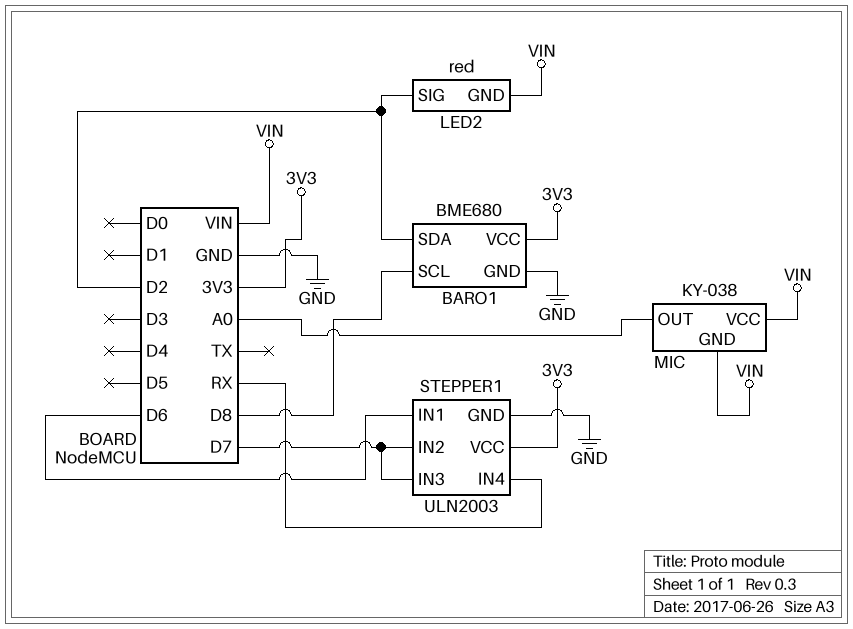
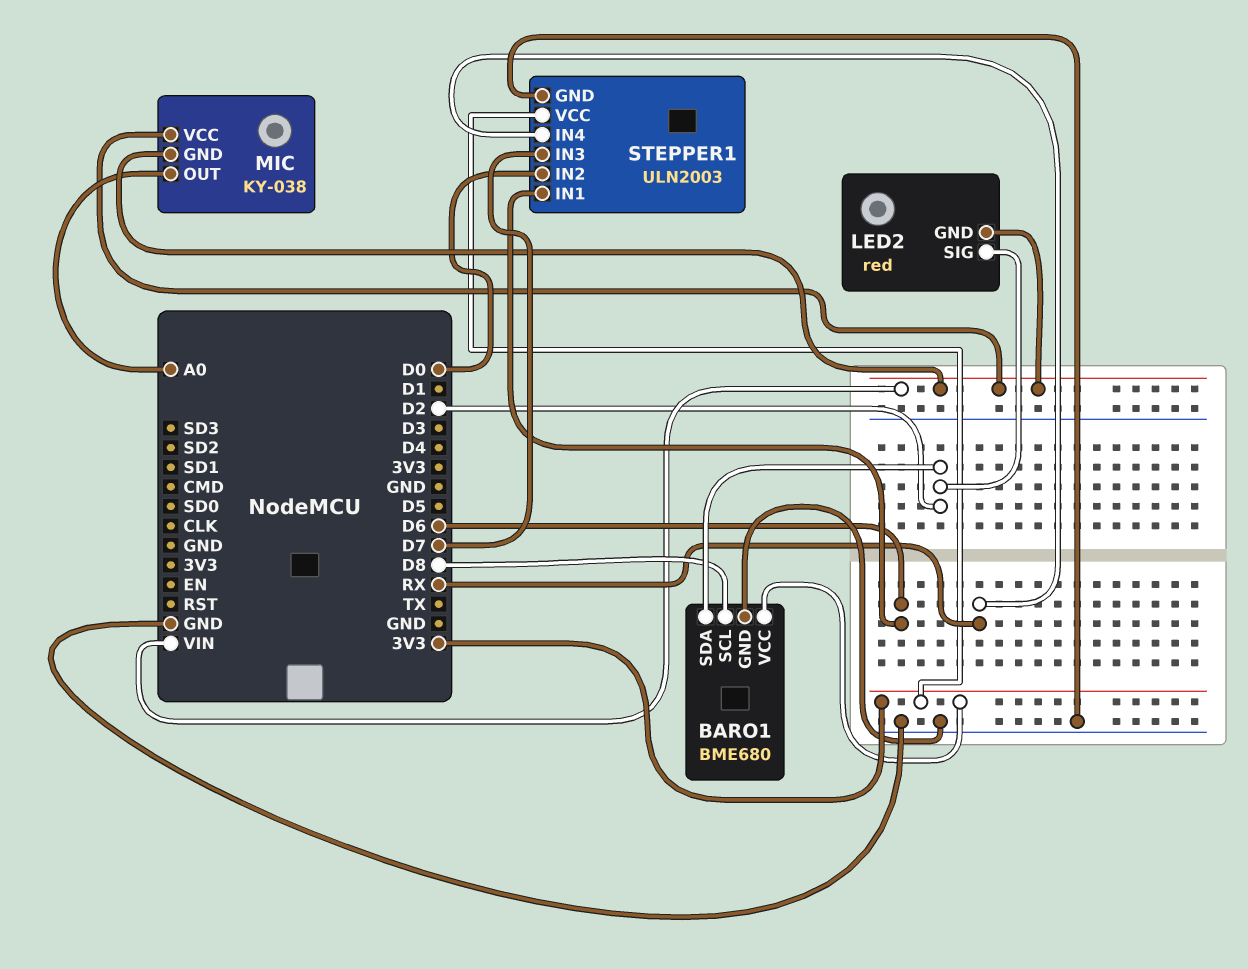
STEPPER1 pin IN2: D7 -> D0

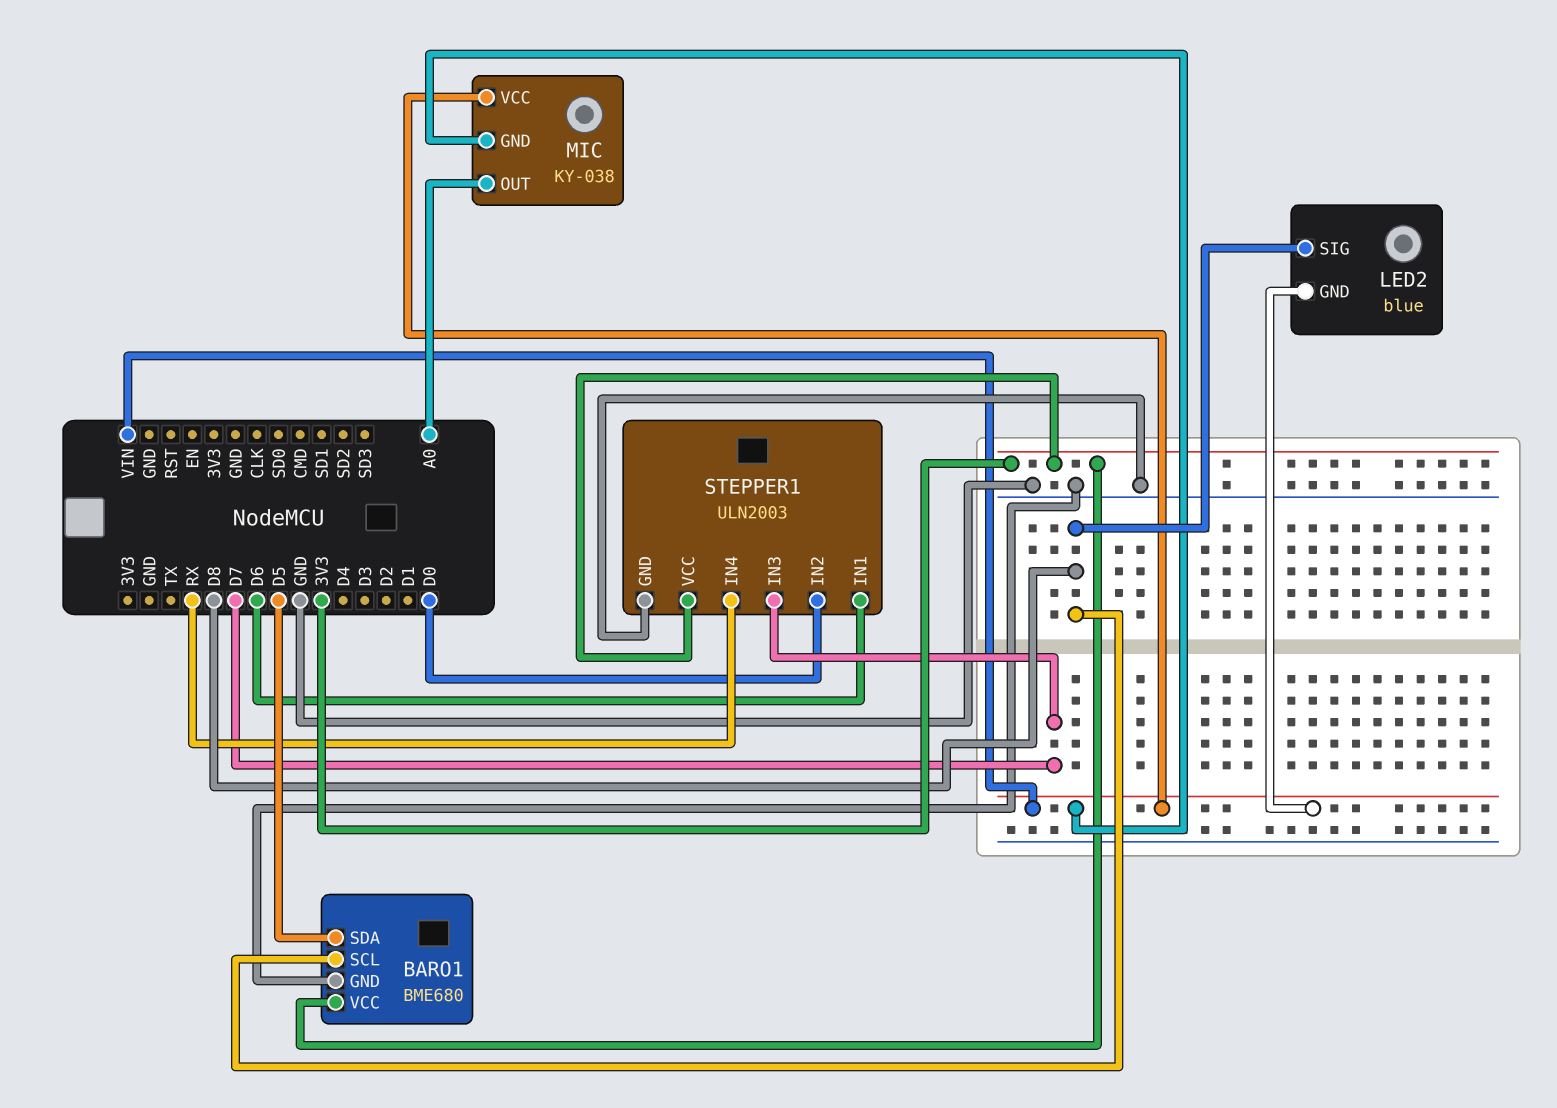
BARO1 pin SDA: D2 -> D5
LED2: red -> blue
LED2 pin SIG: D2 -> D8

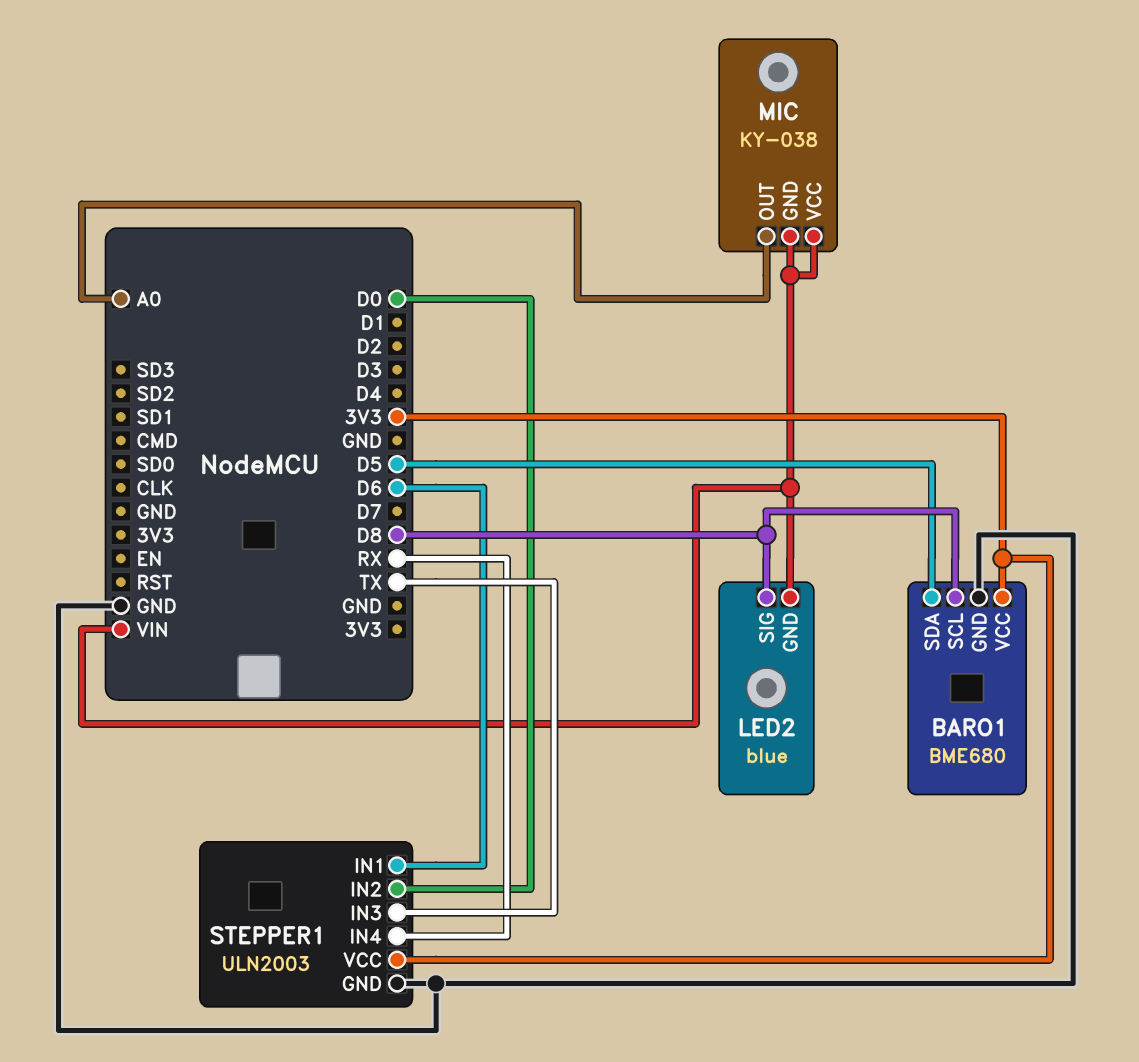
STEPPER1 pin IN3: D7 -> TX

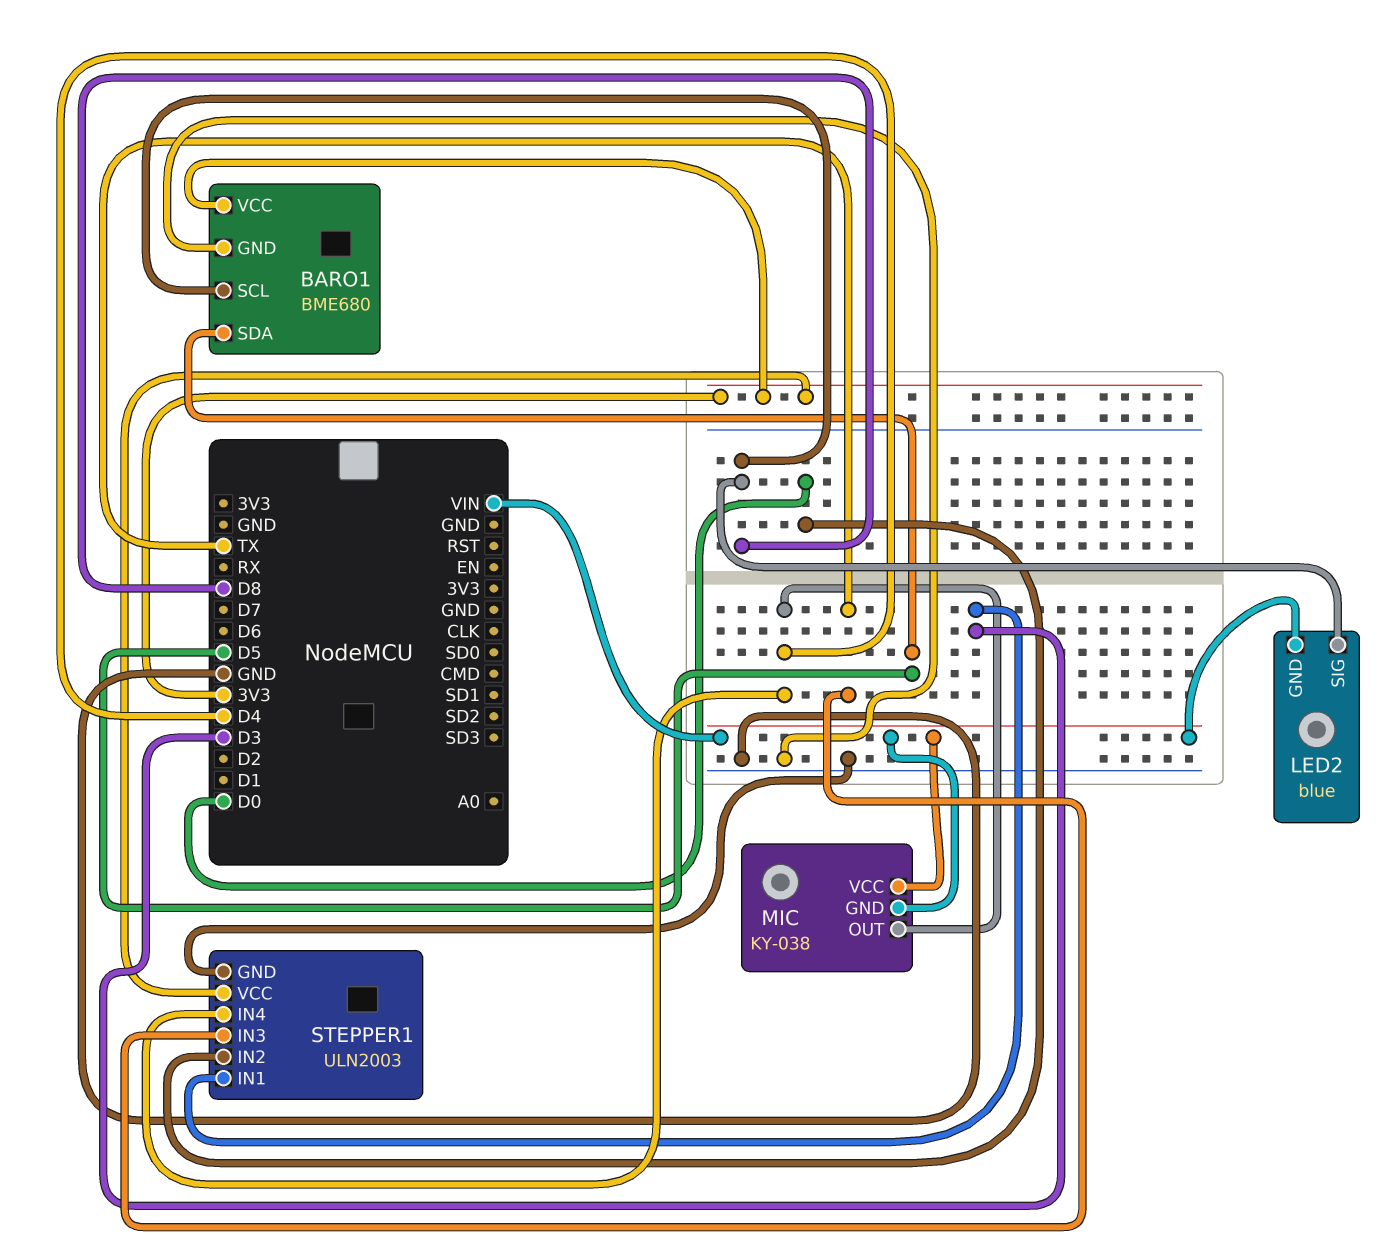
MIC pin OUT: A0 -> D4
STEPPER1 pin IN1: D6 -> D3
STEPPER1 pin IN4: RX -> D4

